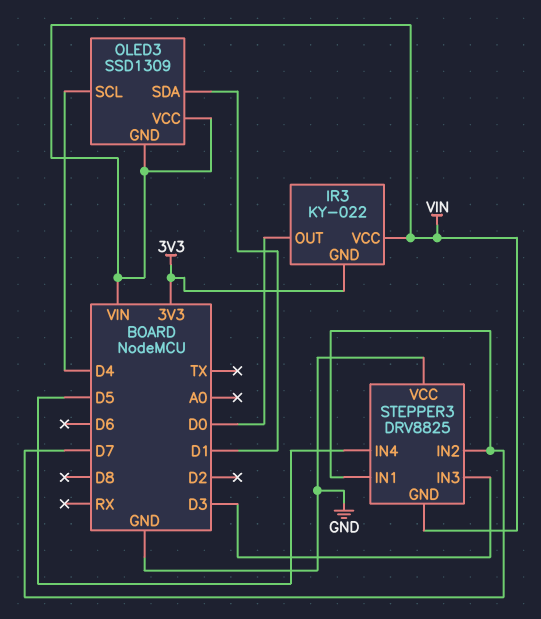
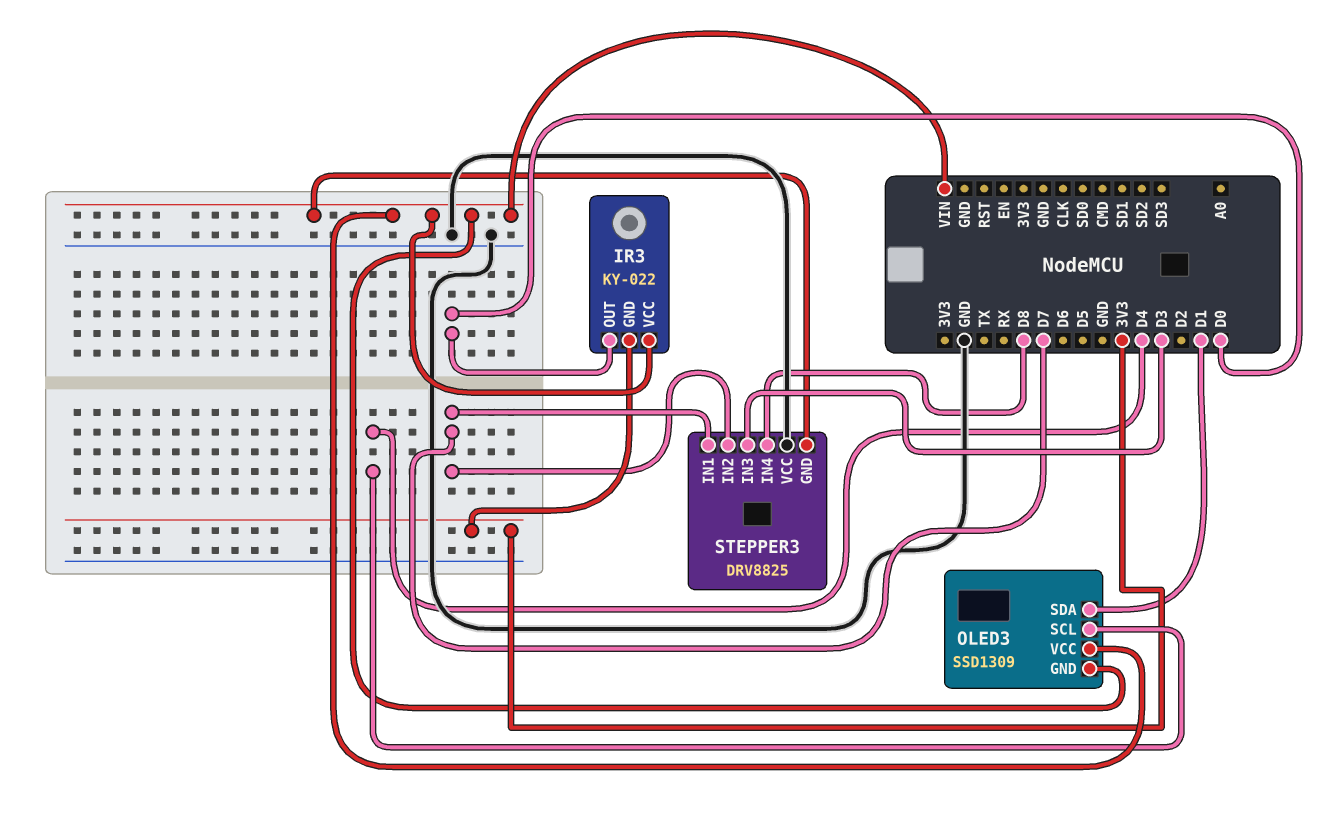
STEPPER3 pin IN4: D5 -> D8

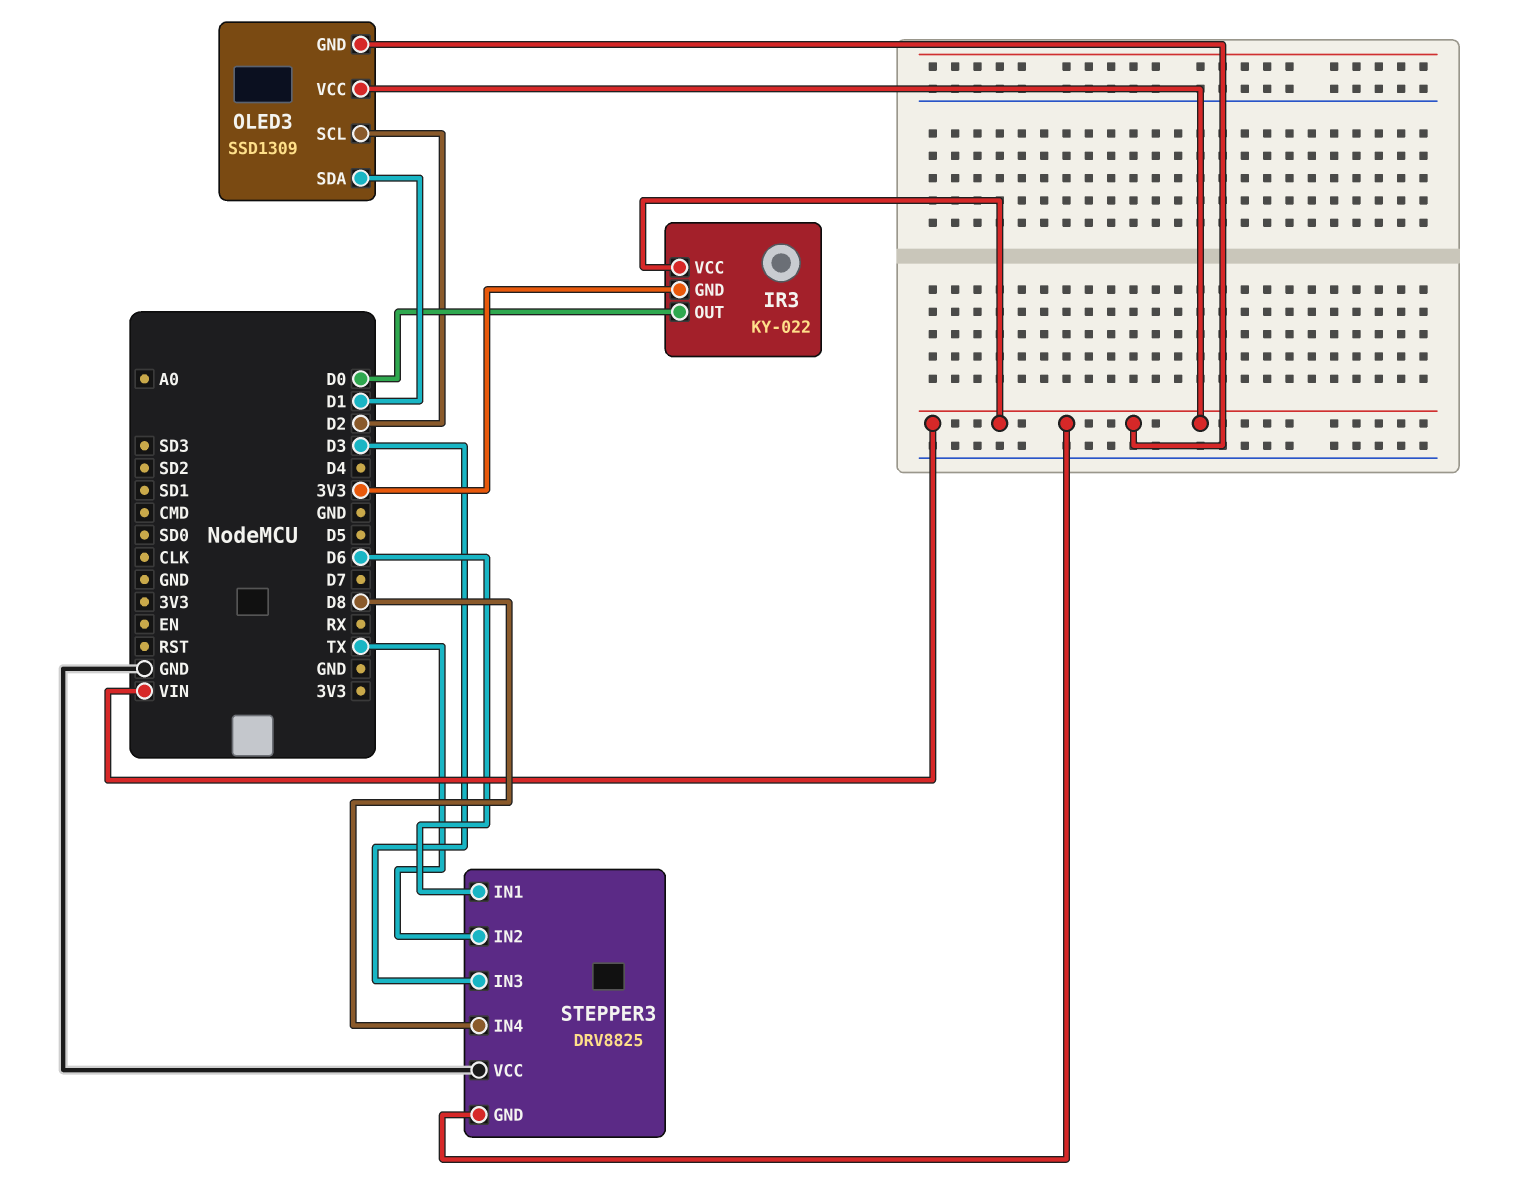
OLED3 pin SCL: D4 -> D2
STEPPER3 pin IN1: D7 -> D6
STEPPER3 pin IN2: D7 -> TX

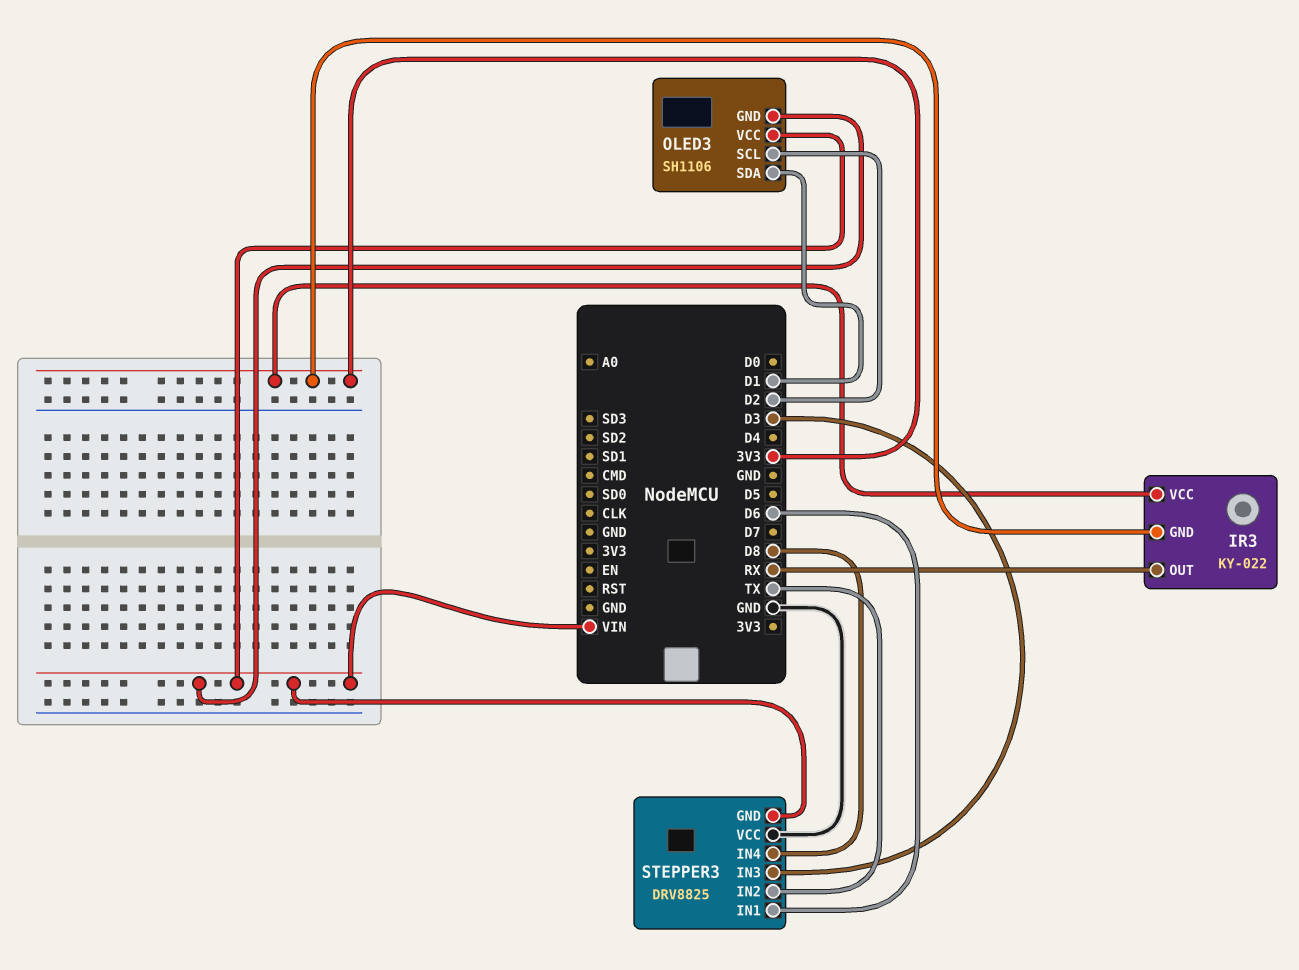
IR3 pin OUT: D0 -> RX
IR3 pin VCC: VIN -> 3V3
OLED3: SSD1309 -> SH1106

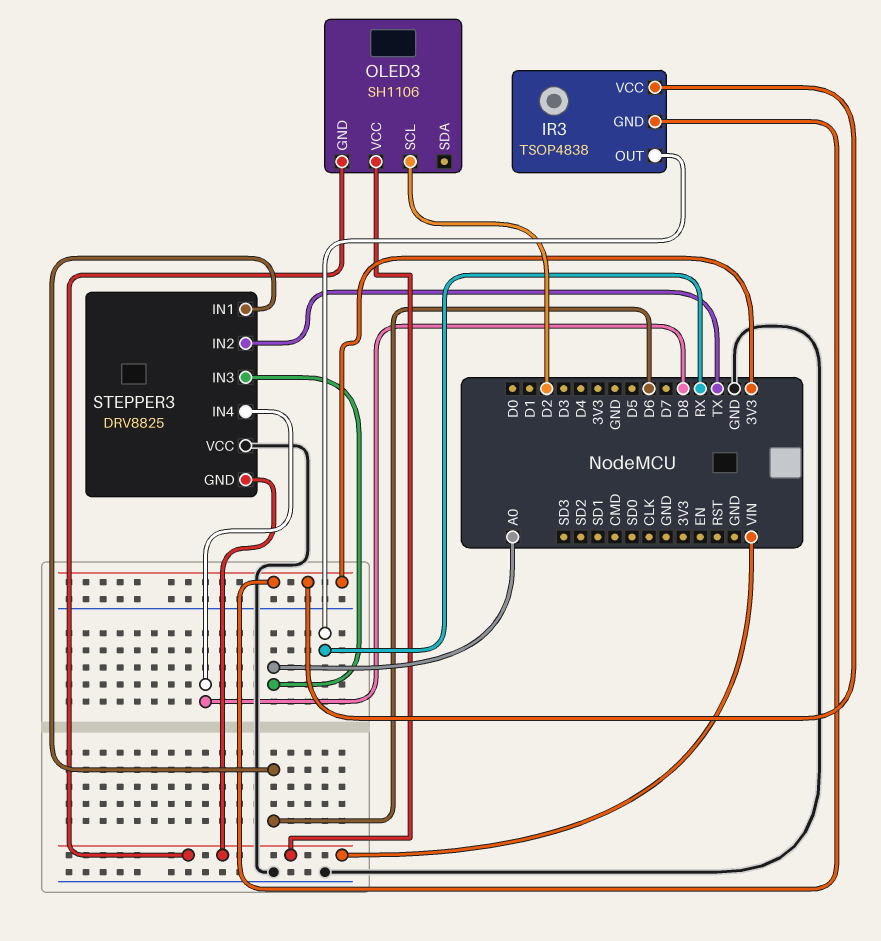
IR3: KY-022 -> TSOP4838
OLED3 pin SDA: D1 -> none
STEPPER3 pin IN3: D3 -> A0

